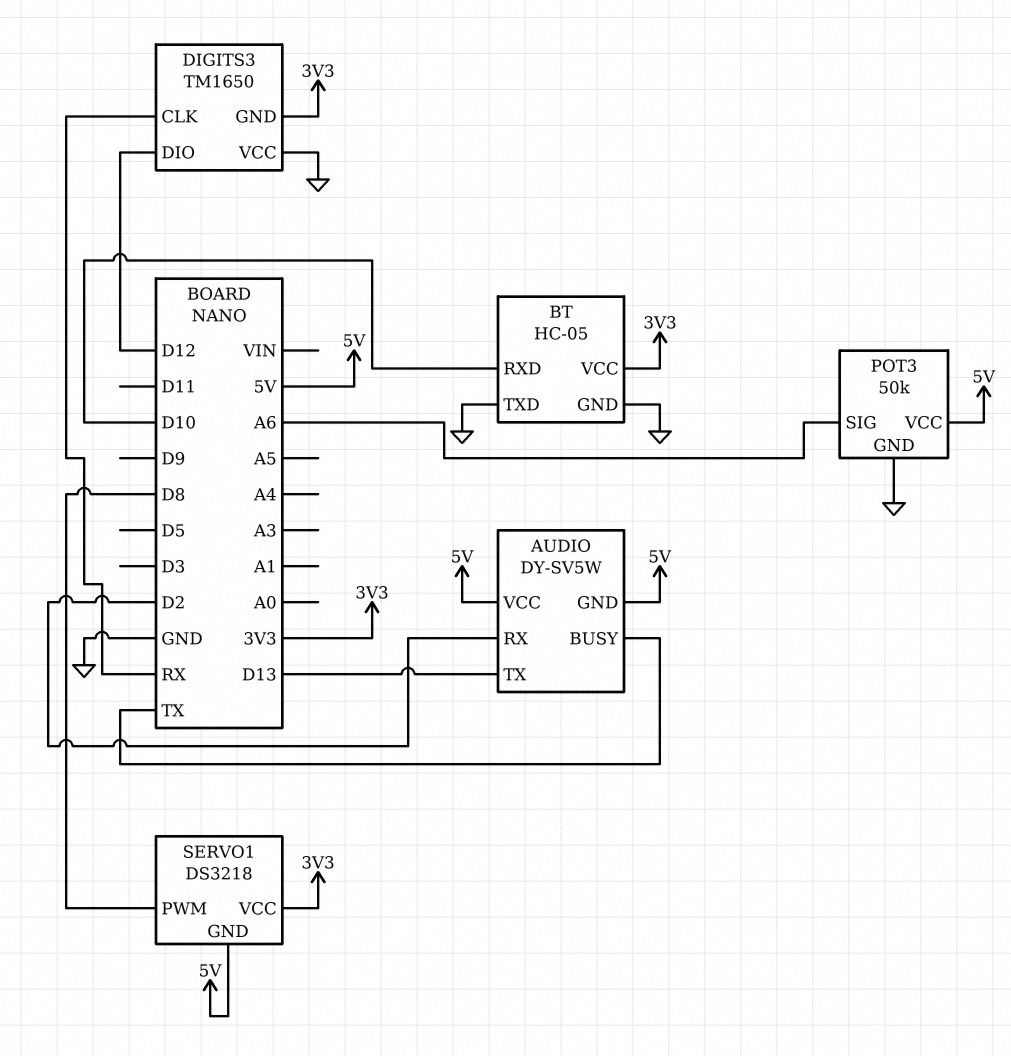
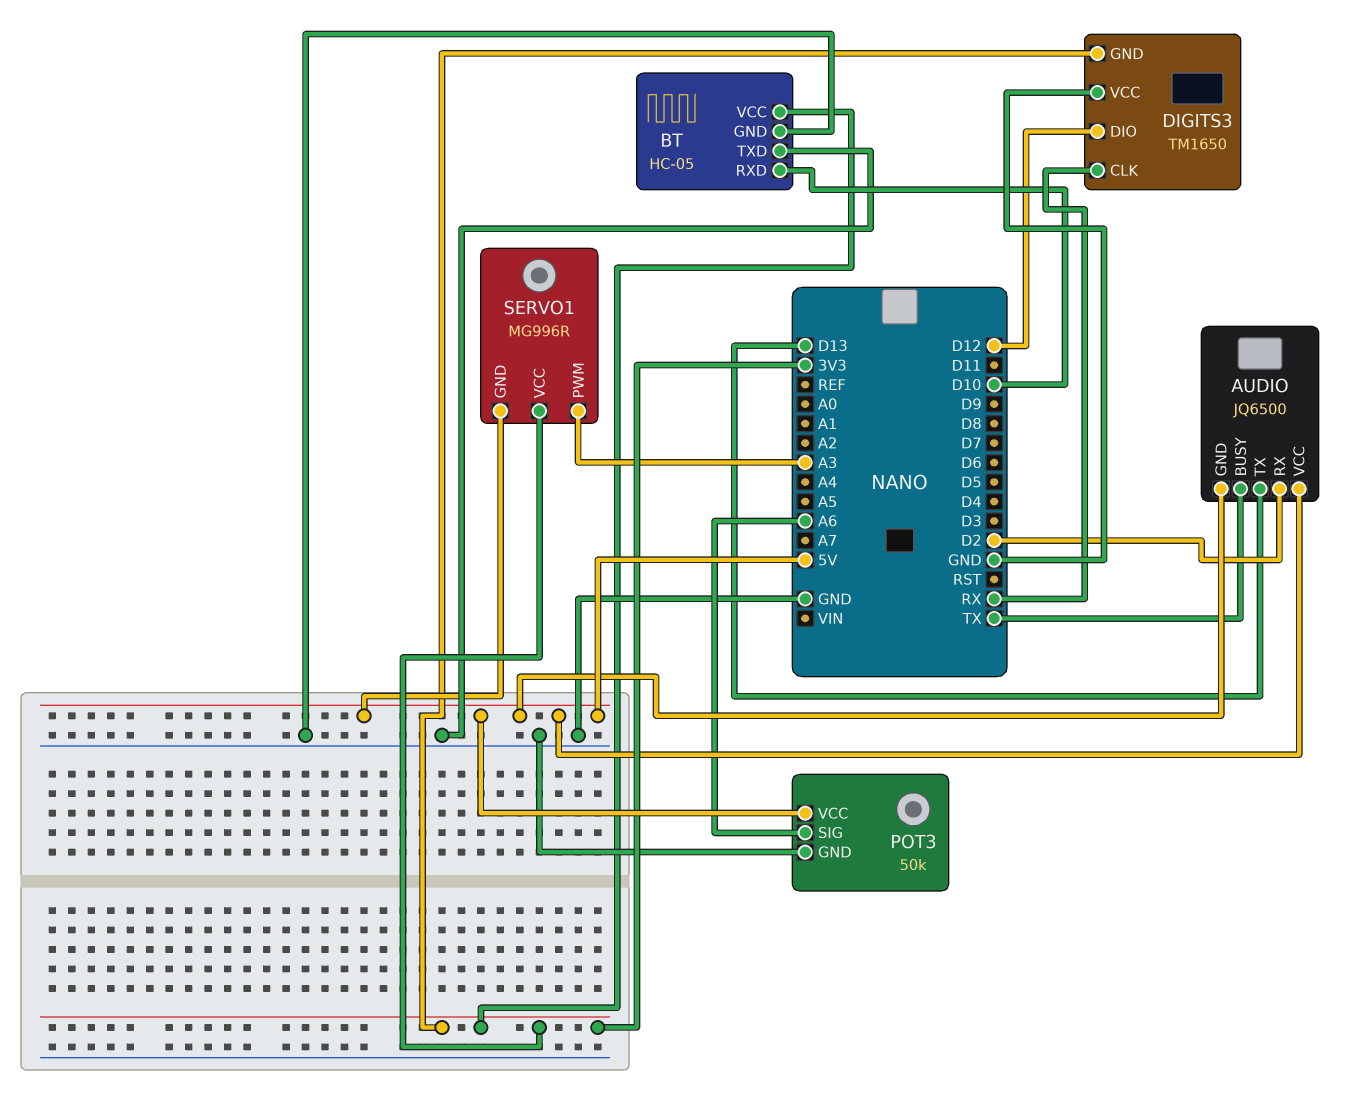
AUDIO: DY-SV5W -> JQ6500
SERVO1: DS3218 -> MG996R
SERVO1 pin PWM: D8 -> A3

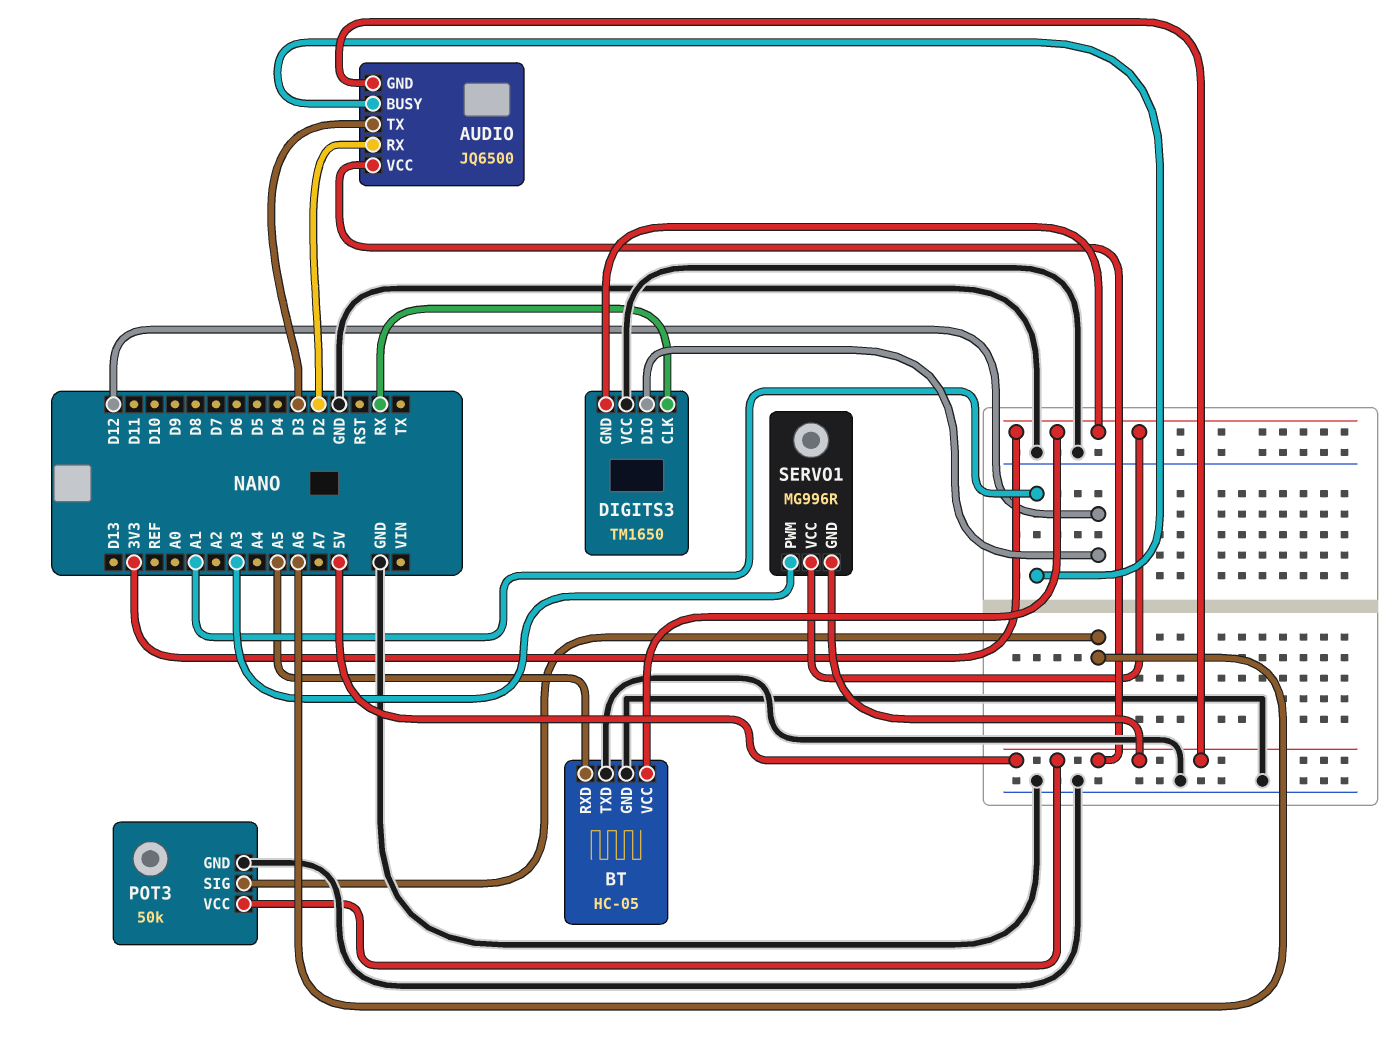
AUDIO pin BUSY: TX -> A1
AUDIO pin TX: D13 -> D3
BT pin RXD: D10 -> A5

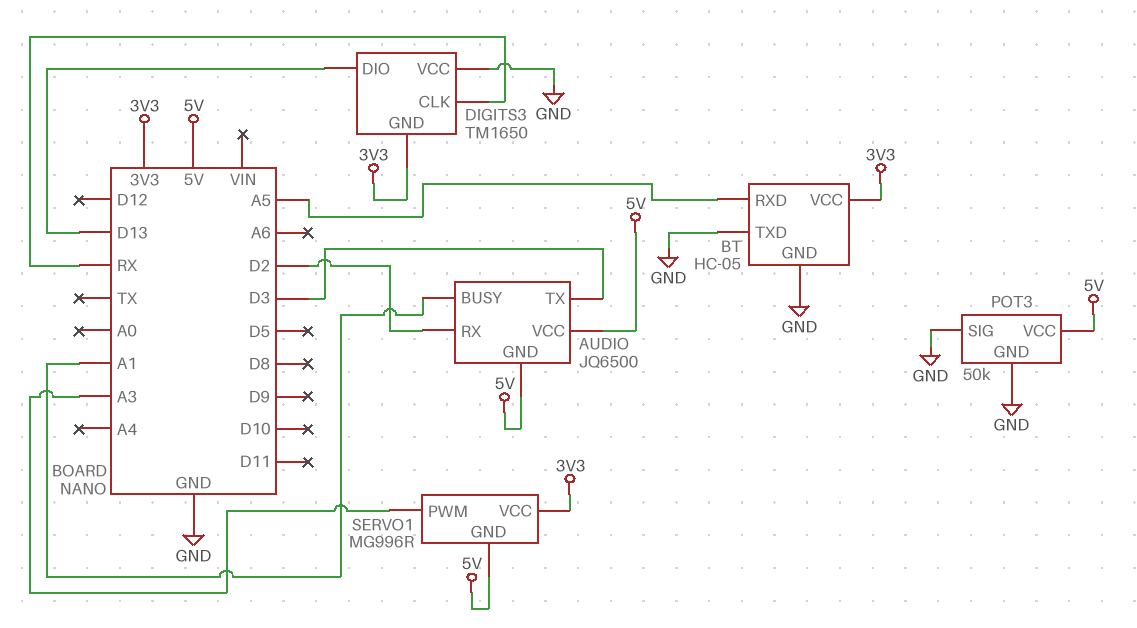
DIGITS3 pin DIO: D12 -> D13
POT3 pin SIG: A6 -> GND

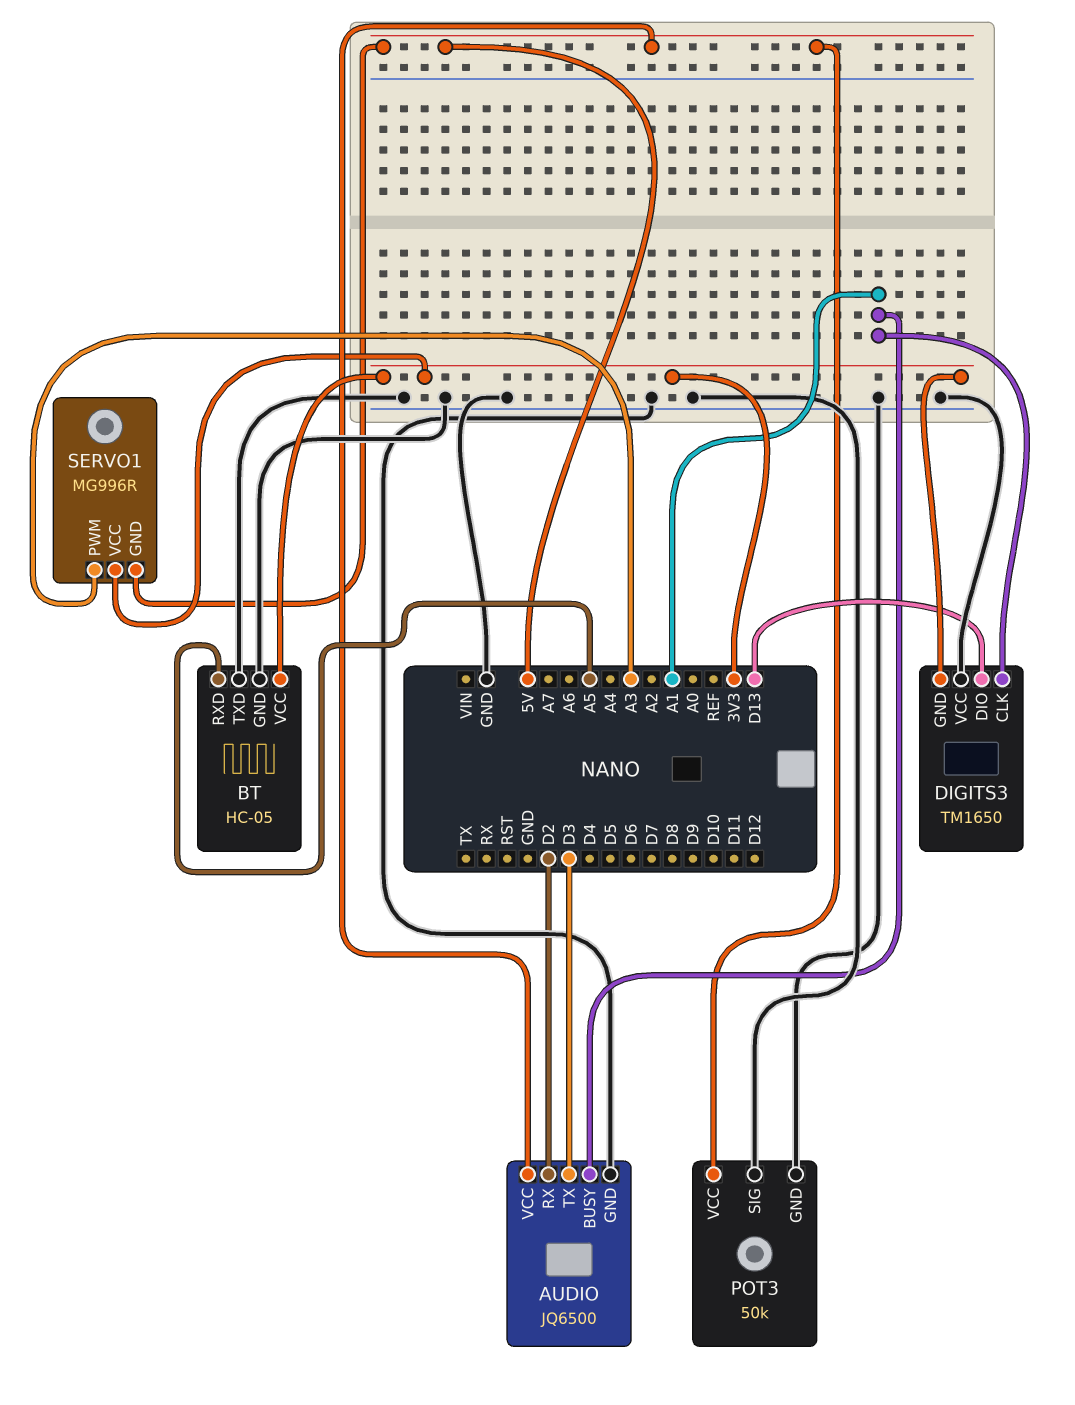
AUDIO pin GND: 5V -> GND
DIGITS3 pin CLK: RX -> A1

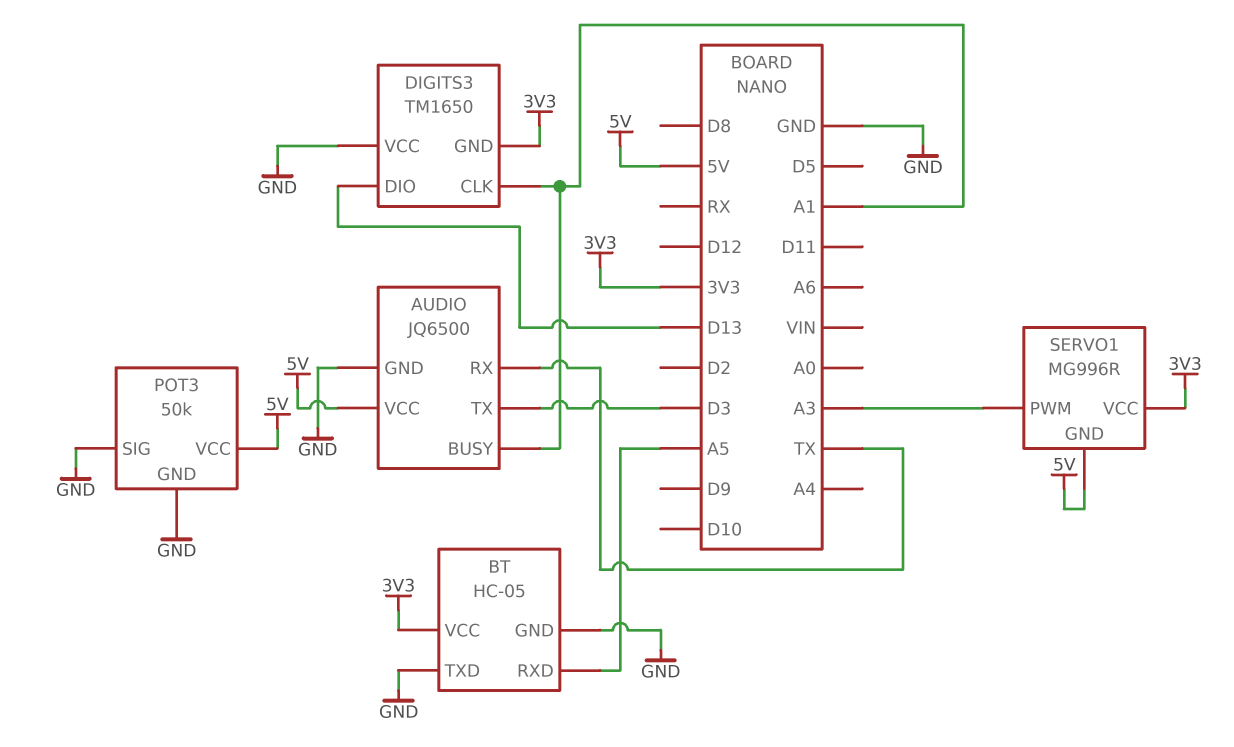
AUDIO pin RX: D2 -> TX

